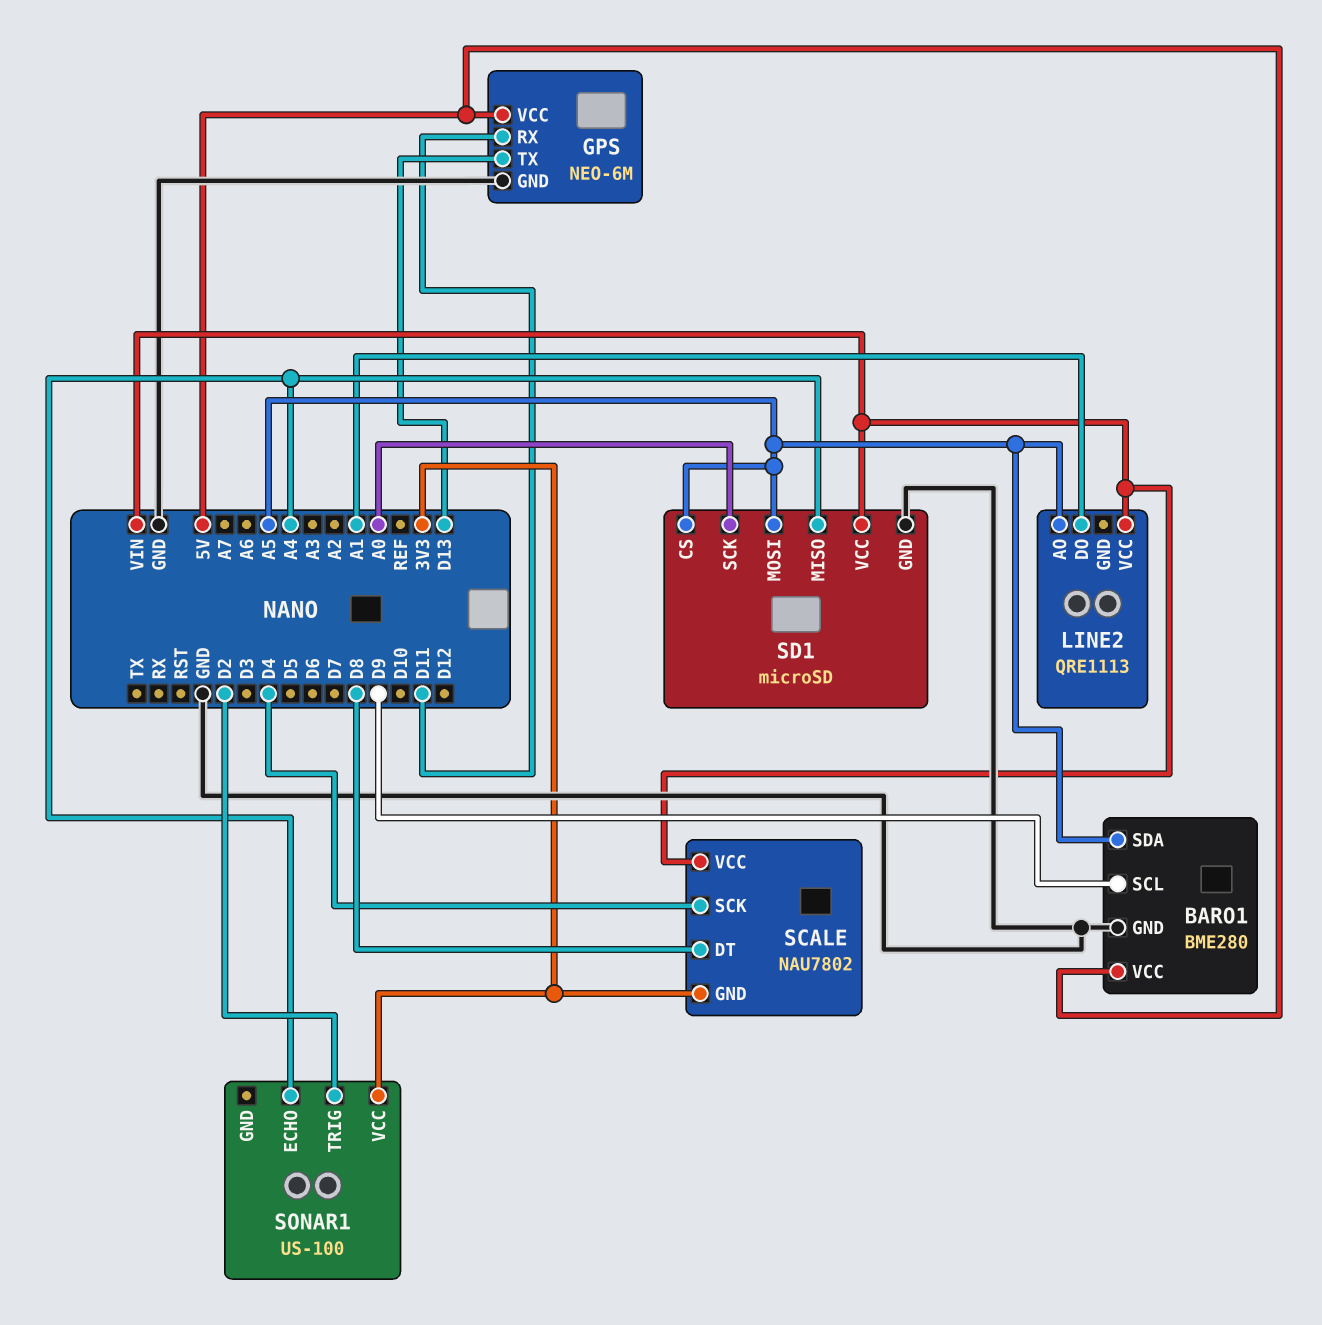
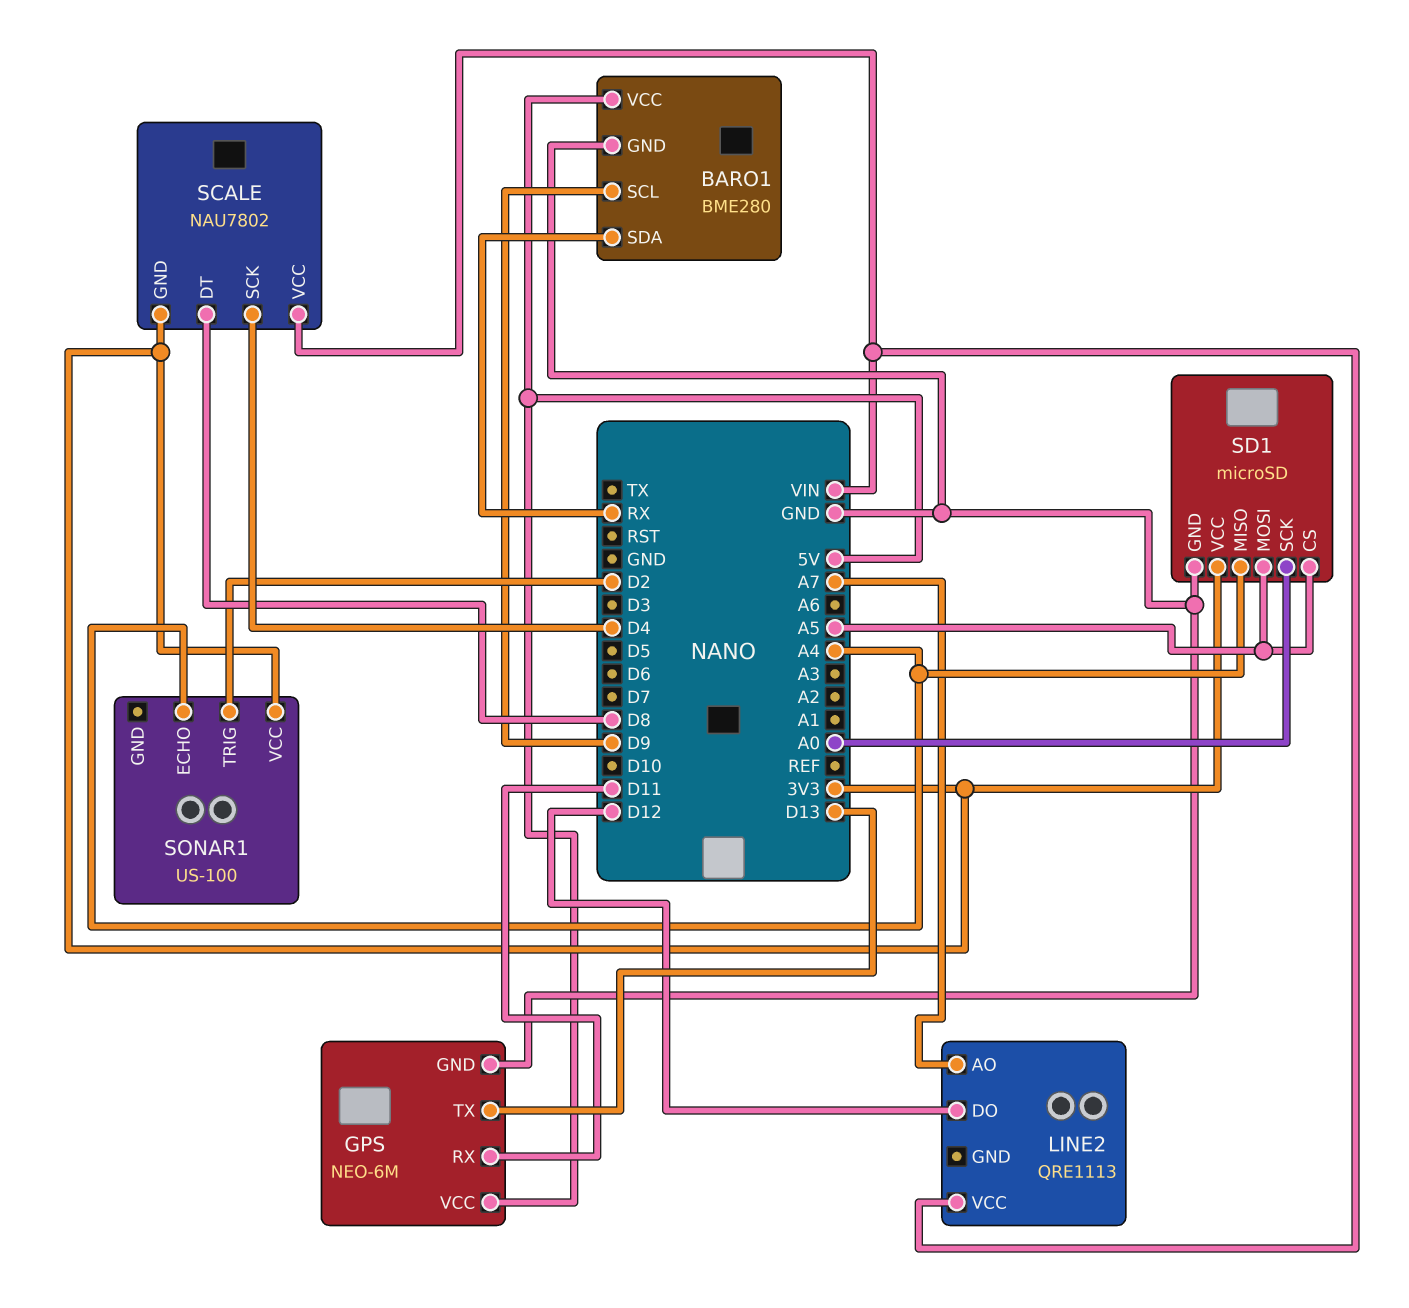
BARO1 pin SDA: A5 -> RX
LINE2 pin AO: A5 -> A7
LINE2 pin DO: A1 -> D12
SD1 pin VCC: VIN -> 3V3

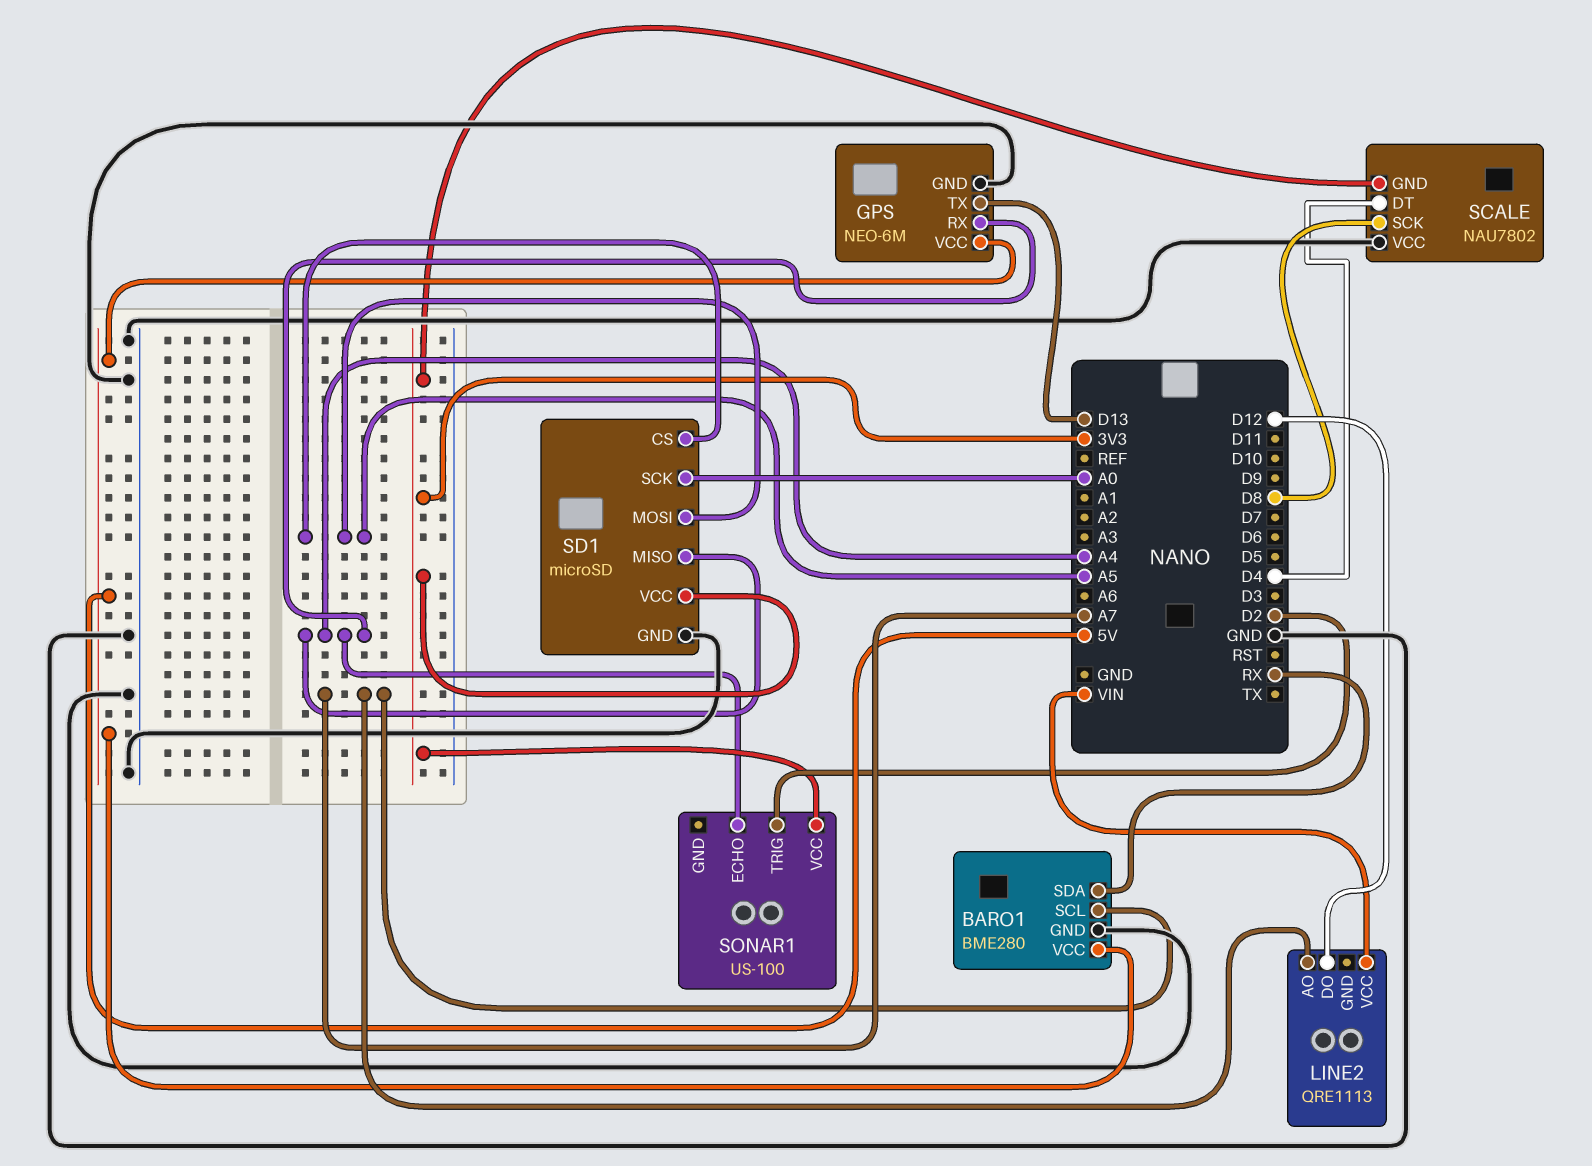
BARO1 pin SCL: D9 -> A7
GPS pin RX: D11 -> A4
SCALE pin DT: D8 -> D4
SCALE pin SCK: D4 -> D8
SCALE pin VCC: VIN -> GND

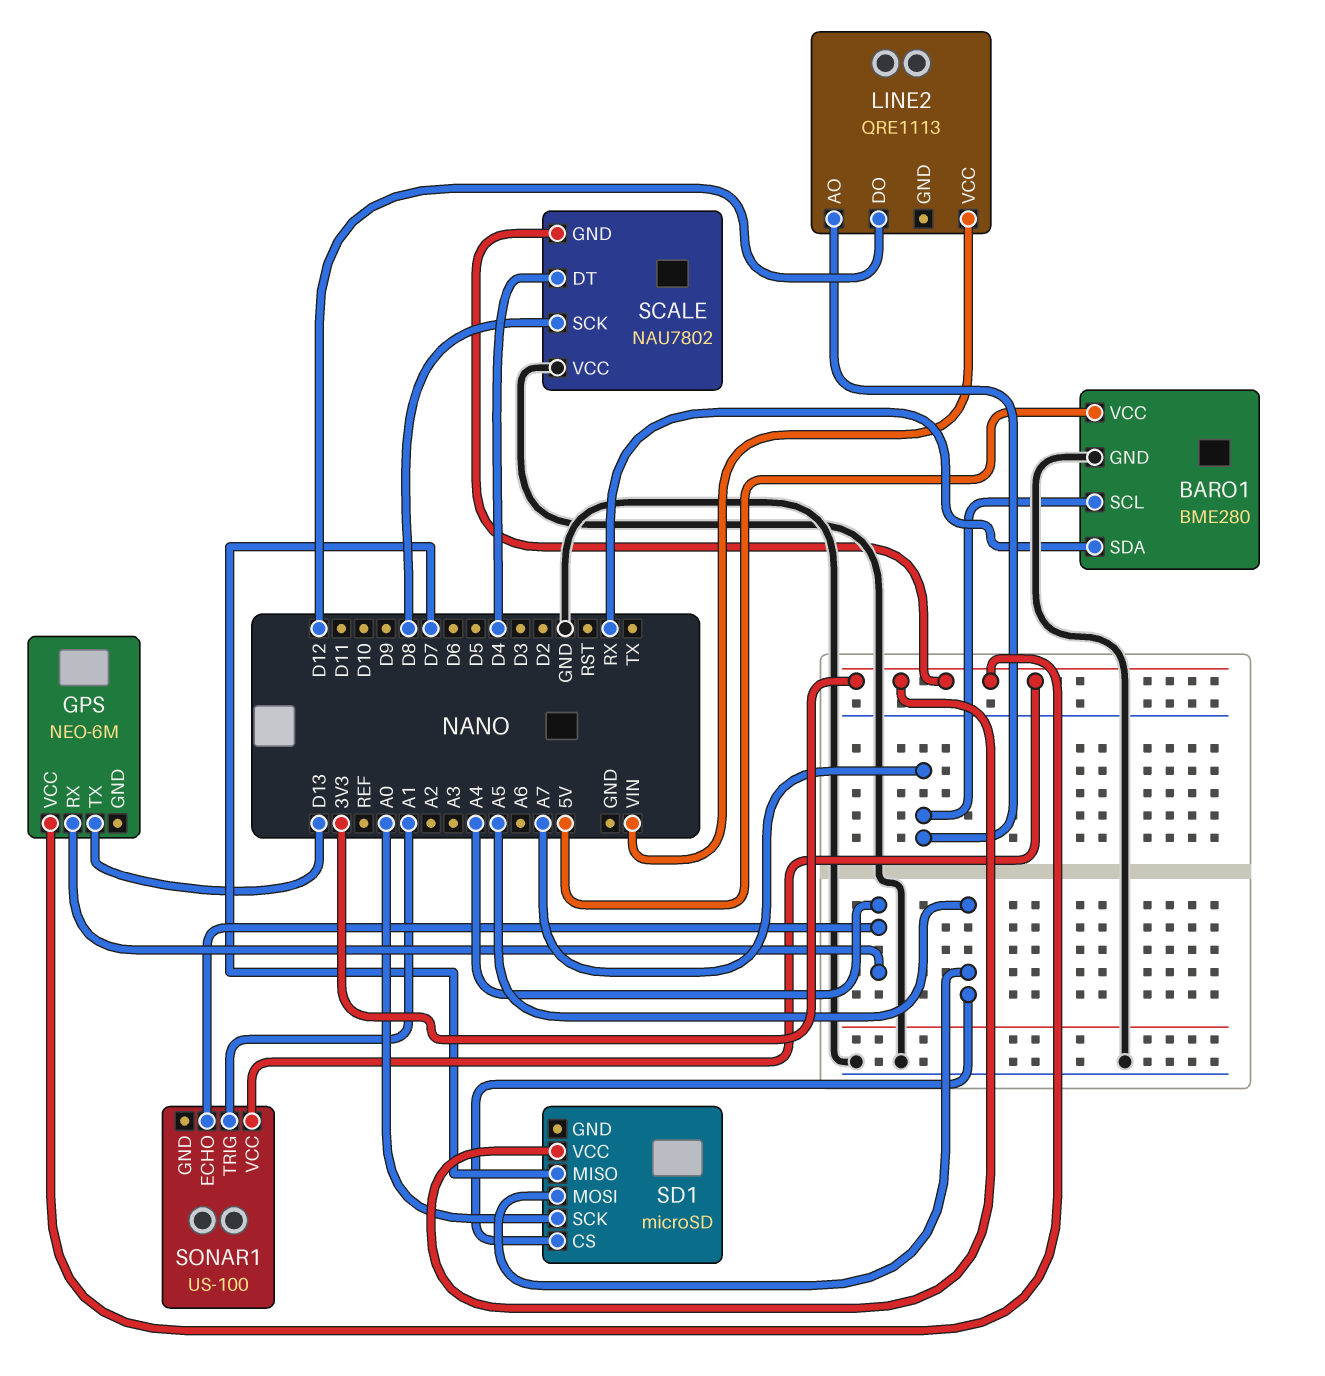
GPS pin GND: GND -> none
GPS pin VCC: 5V -> 3V3
SD1 pin GND: GND -> none
SD1 pin MISO: A4 -> D7
SONAR1 pin TRIG: D2 -> A1

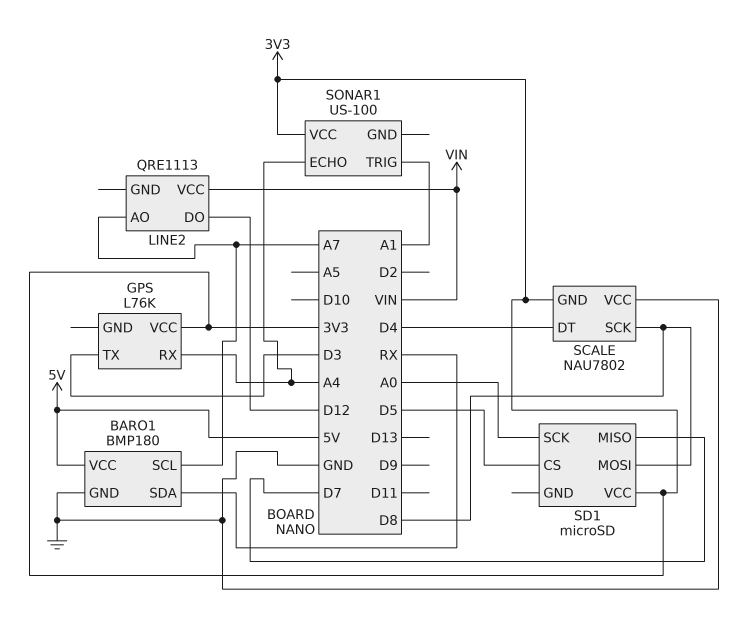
BARO1: BME280 -> BMP180
GPS: NEO-6M -> L76K
GPS pin TX: D13 -> D3
SD1 pin CS: A5 -> D5
SD1 pin MOSI: A5 -> D8

